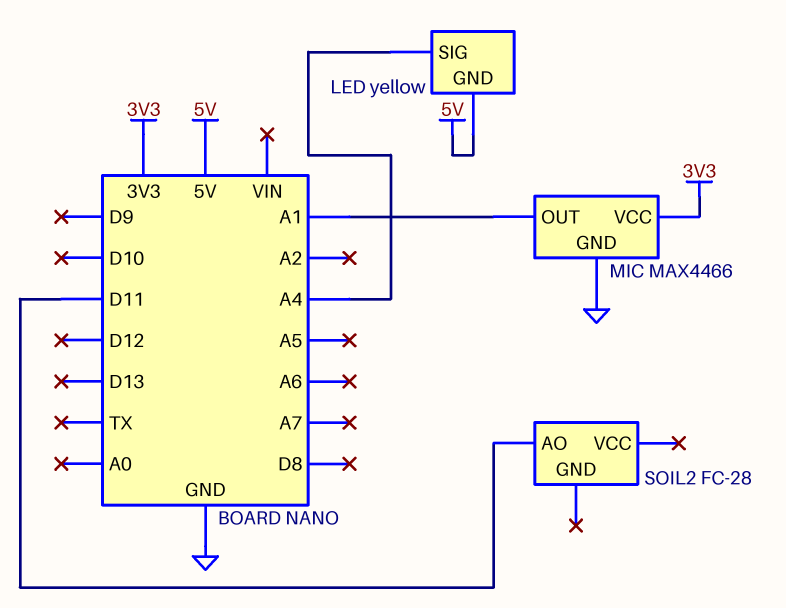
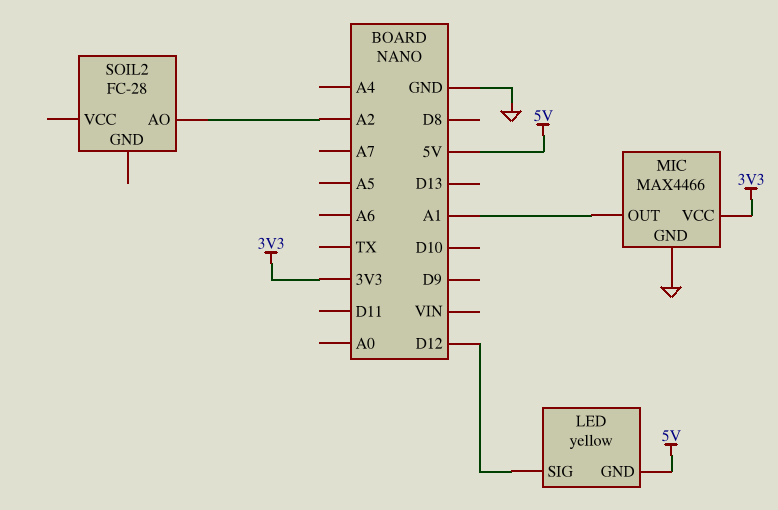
LED pin SIG: A4 -> D12
SOIL2 pin AO: D11 -> A2

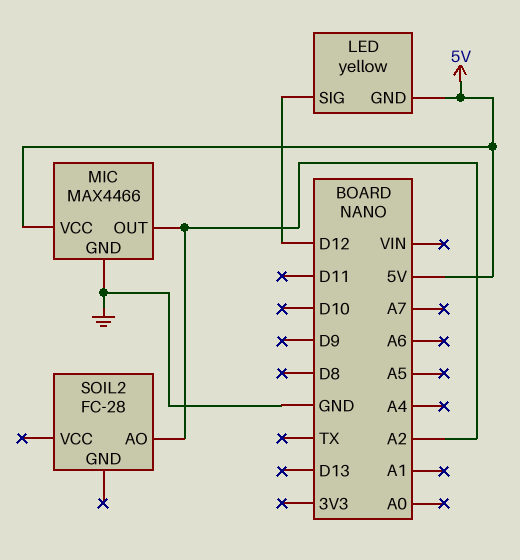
MIC pin OUT: A1 -> A2
MIC pin VCC: 3V3 -> 5V

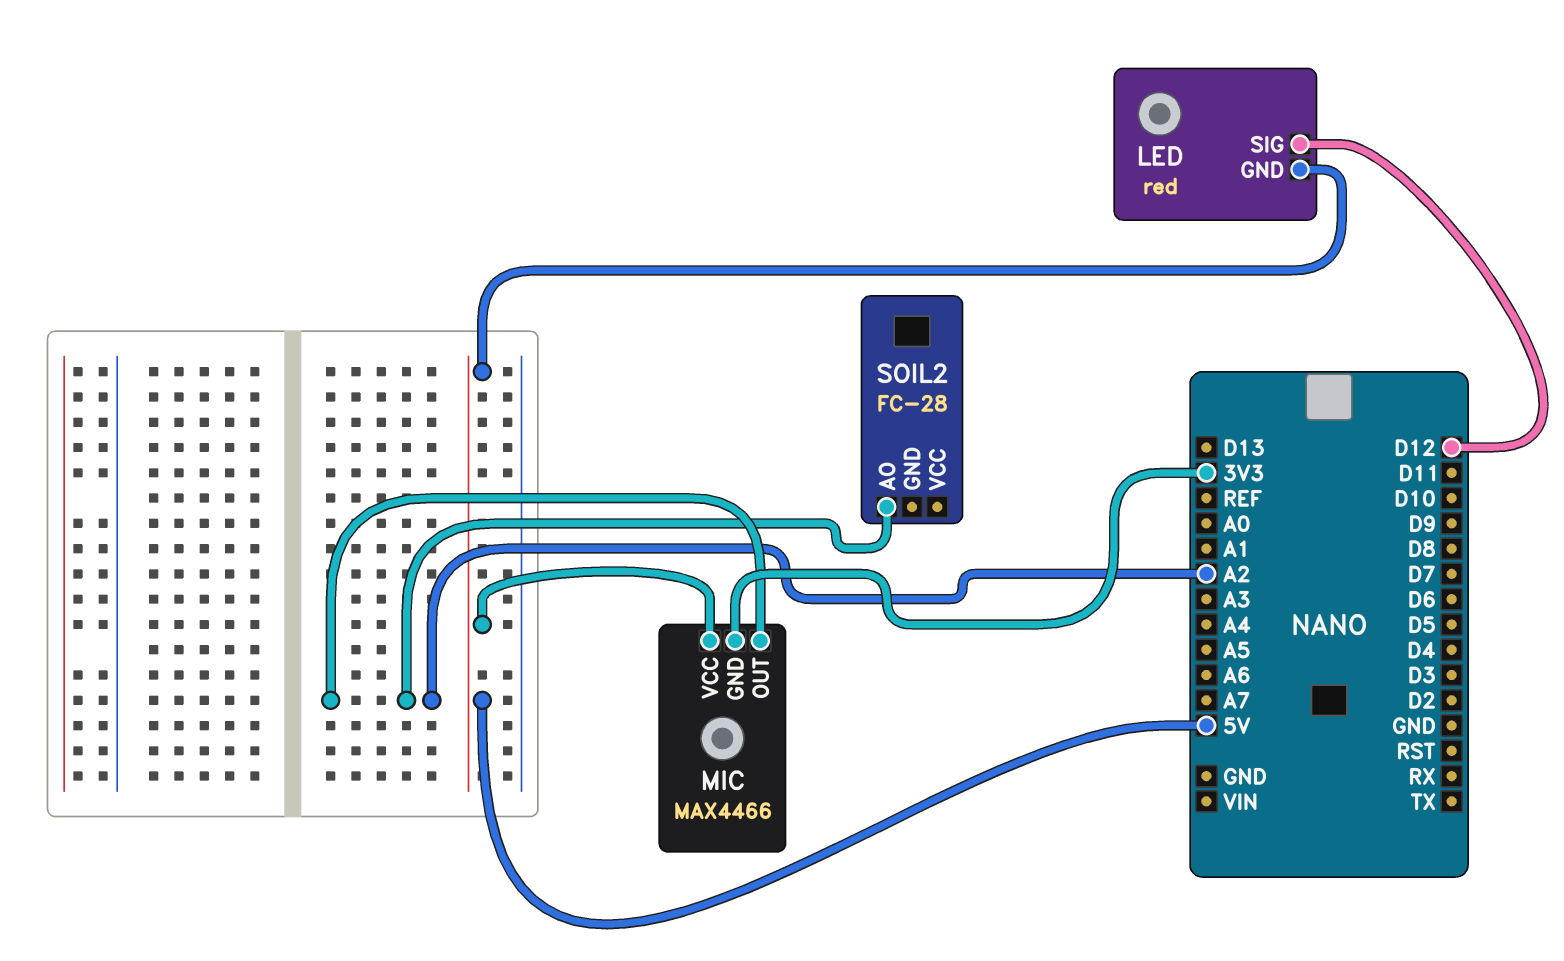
LED: yellow -> red
MIC pin GND: GND -> 3V3

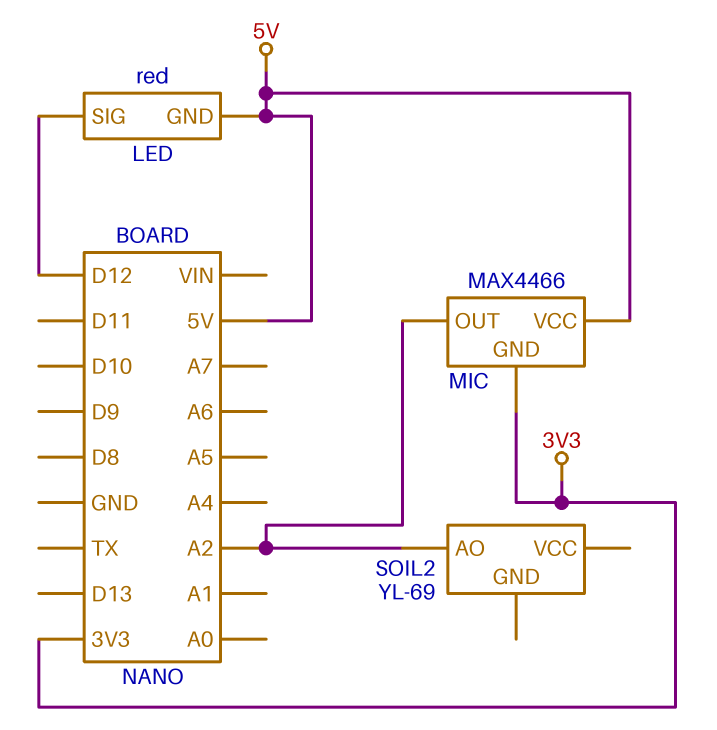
SOIL2: FC-28 -> YL-69

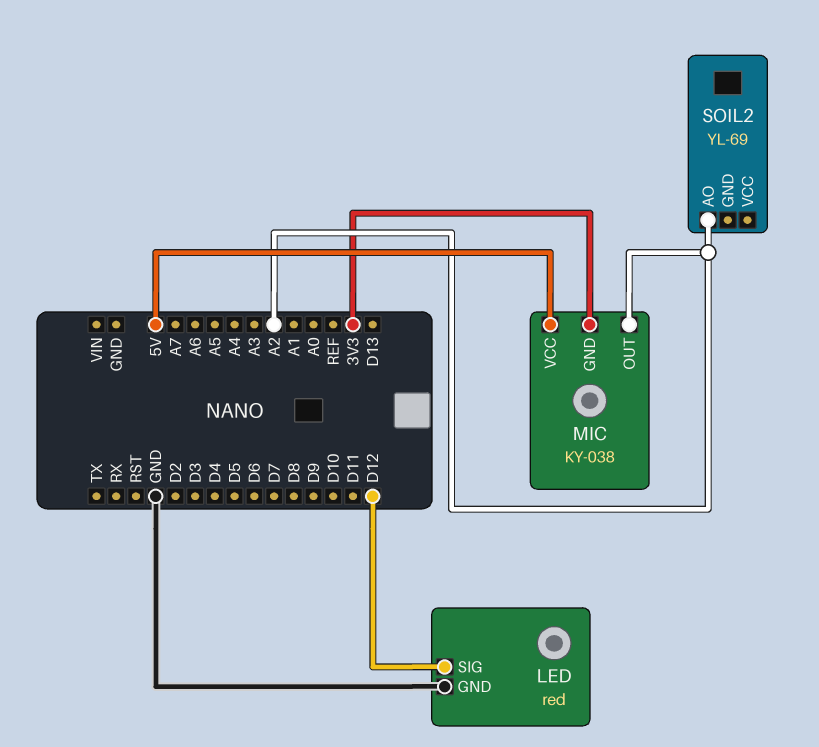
LED pin GND: 5V -> GND
MIC: MAX4466 -> KY-038

